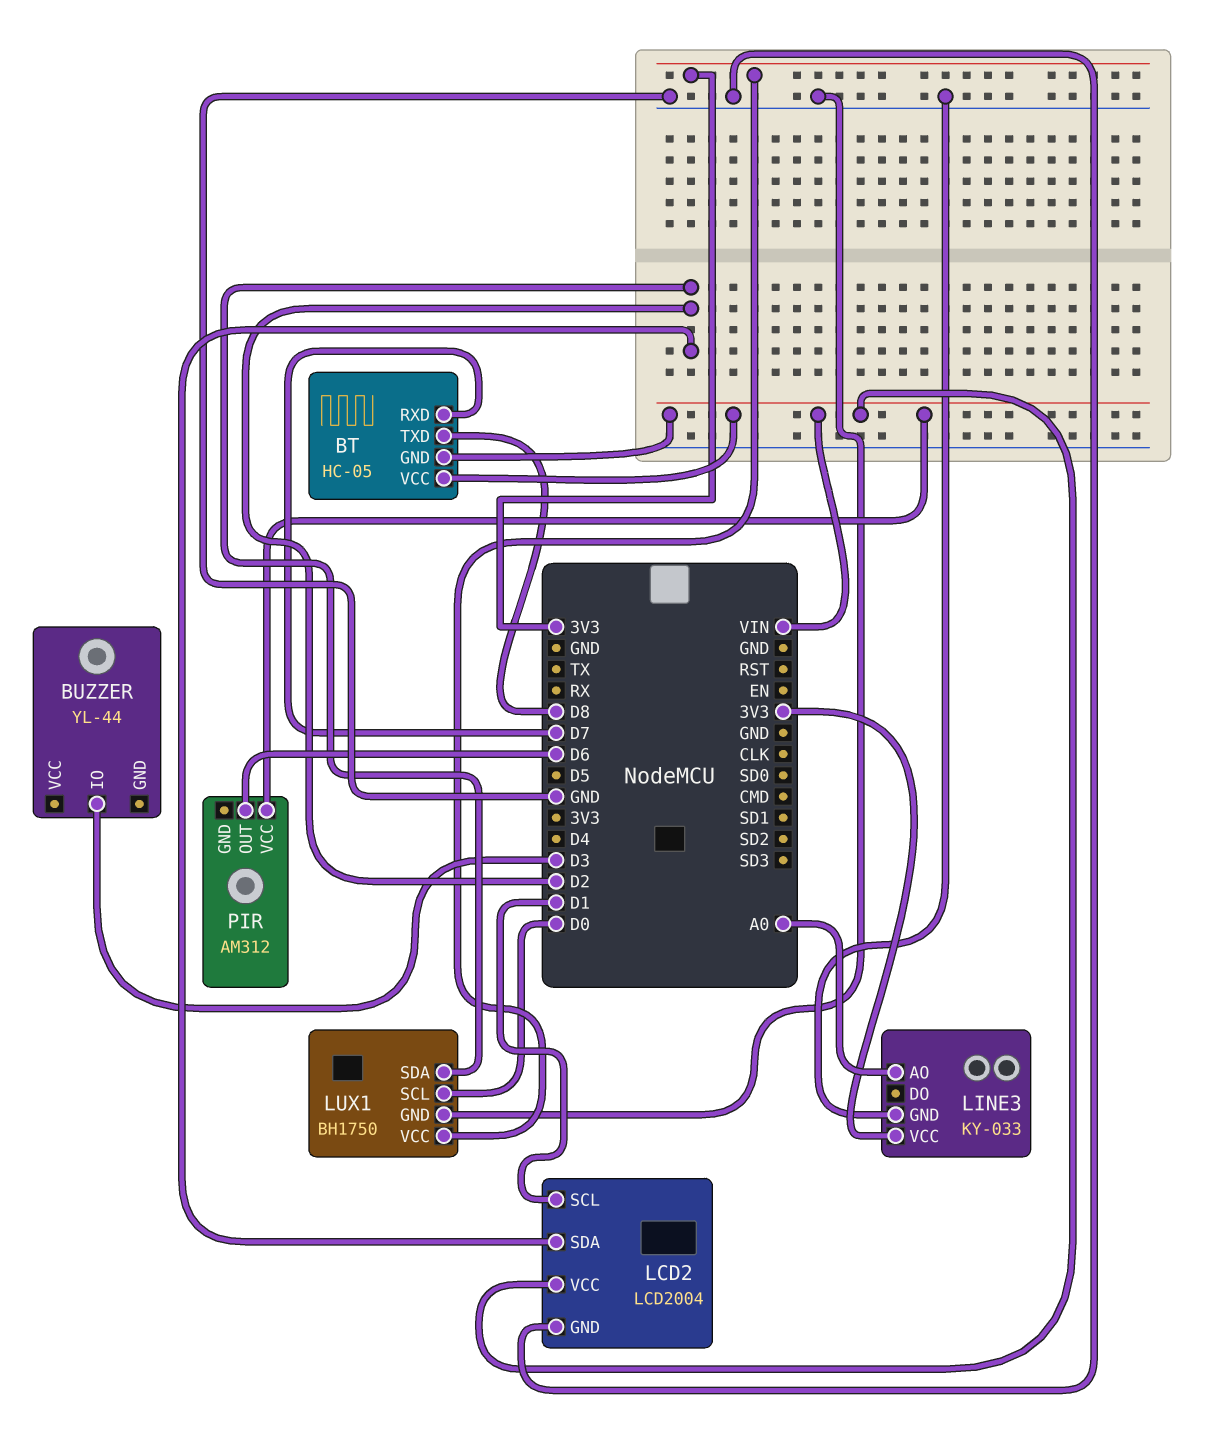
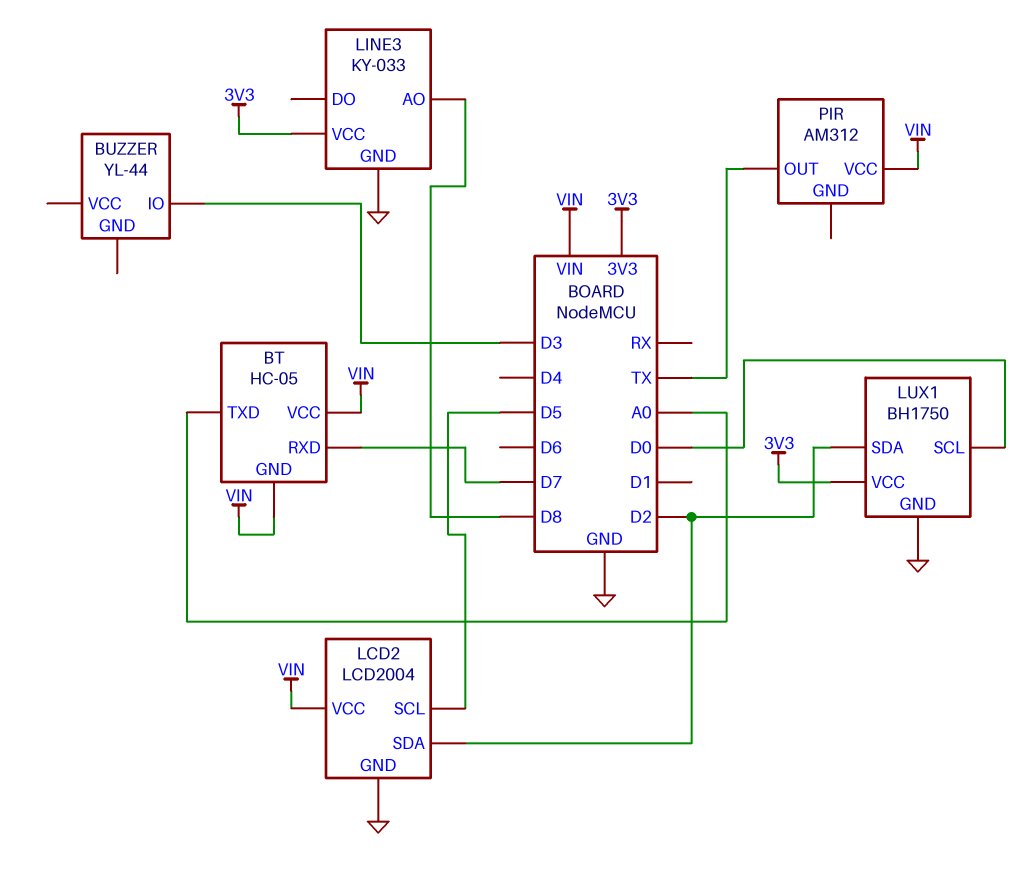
BT pin TXD: D8 -> A0
LCD2 pin SCL: D1 -> D5
LINE3 pin AO: A0 -> D8
PIR pin OUT: D6 -> TX

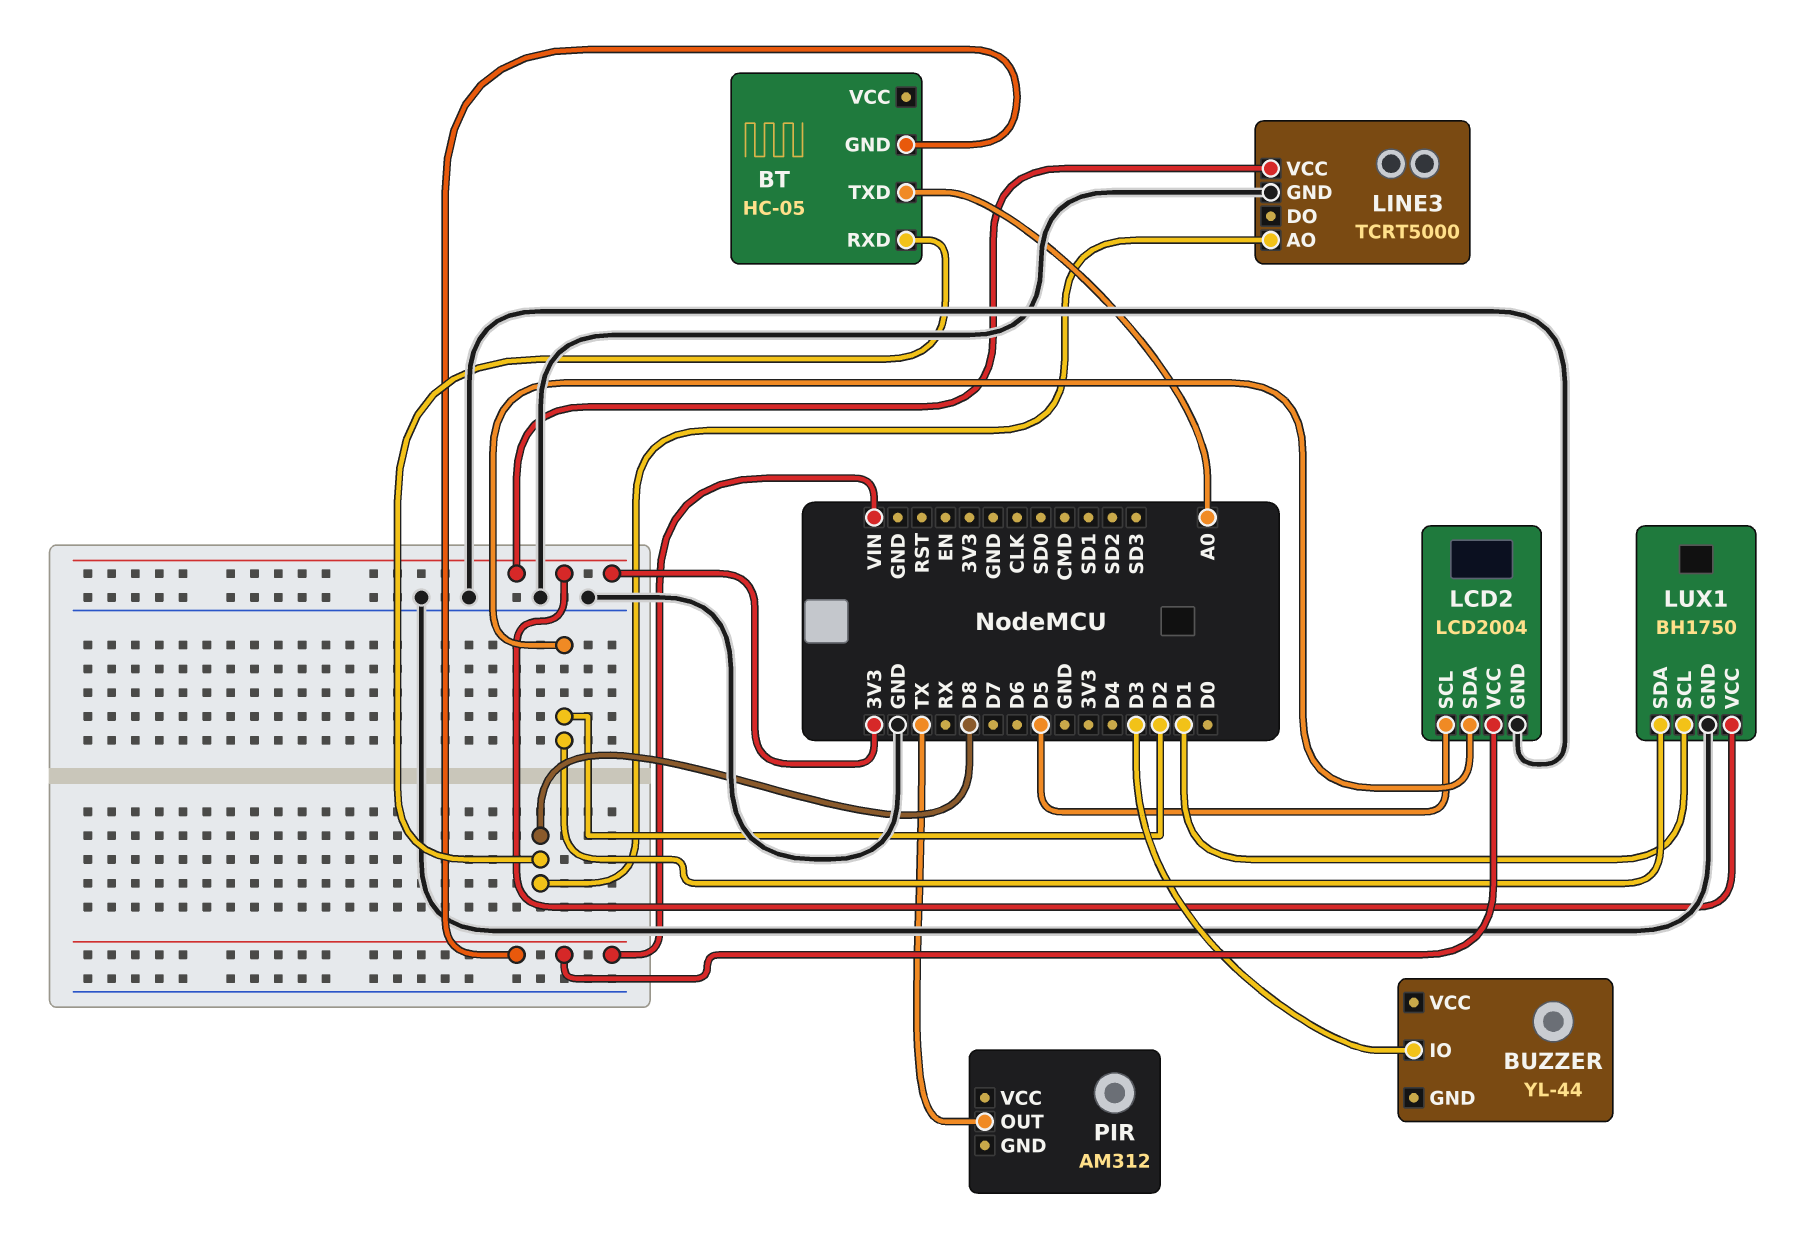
BT pin RXD: D7 -> D8
BT pin VCC: VIN -> none
LINE3: KY-033 -> TCRT5000
LUX1 pin SCL: D0 -> D1
PIR pin VCC: VIN -> none

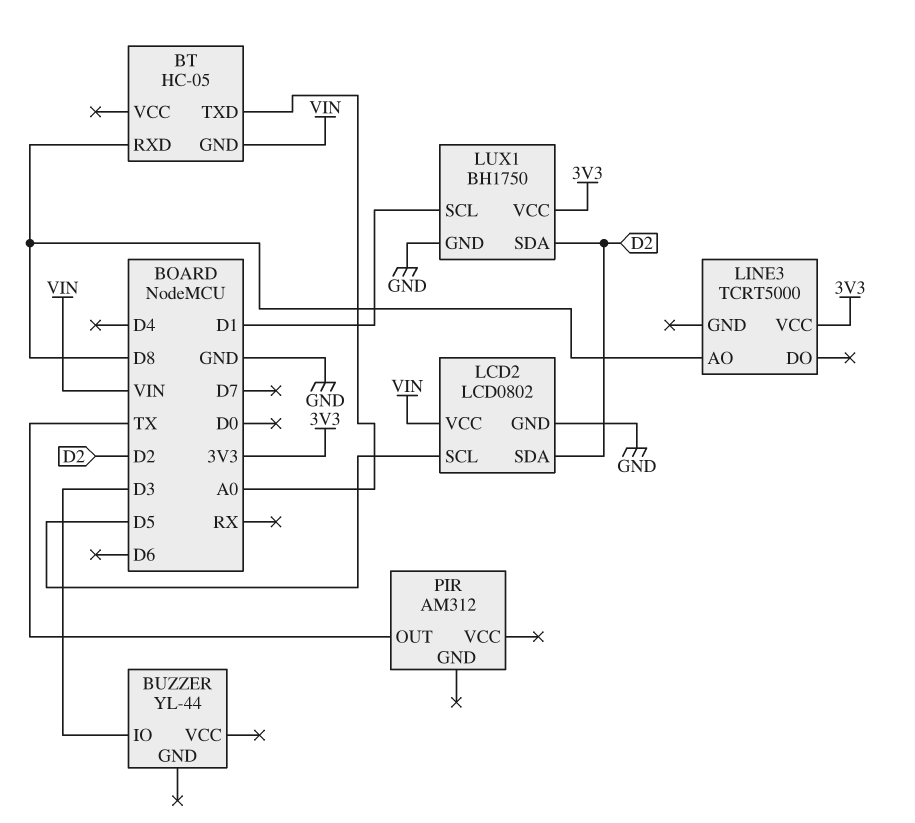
LCD2: LCD2004 -> LCD0802
LINE3 pin GND: GND -> none

